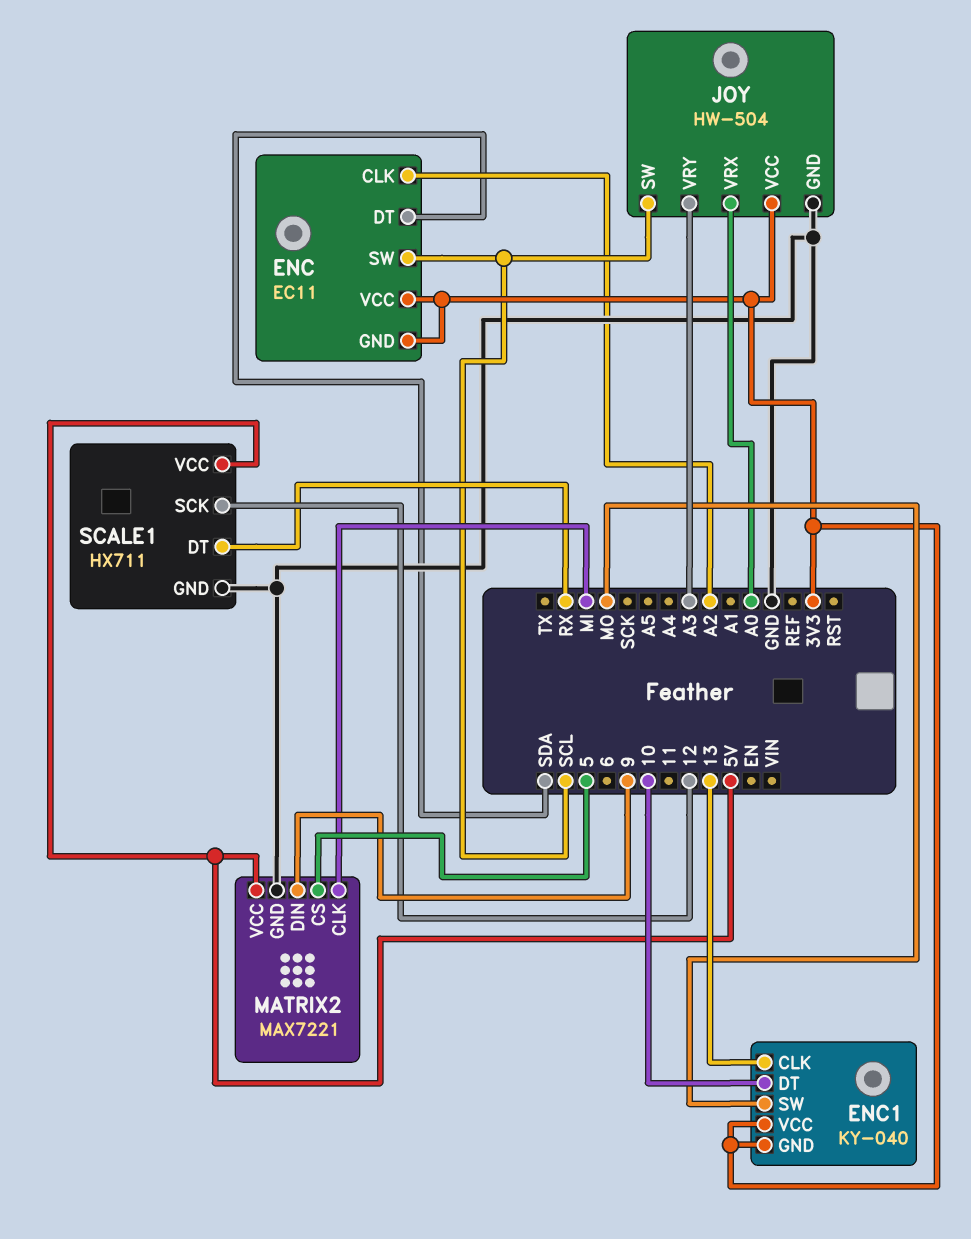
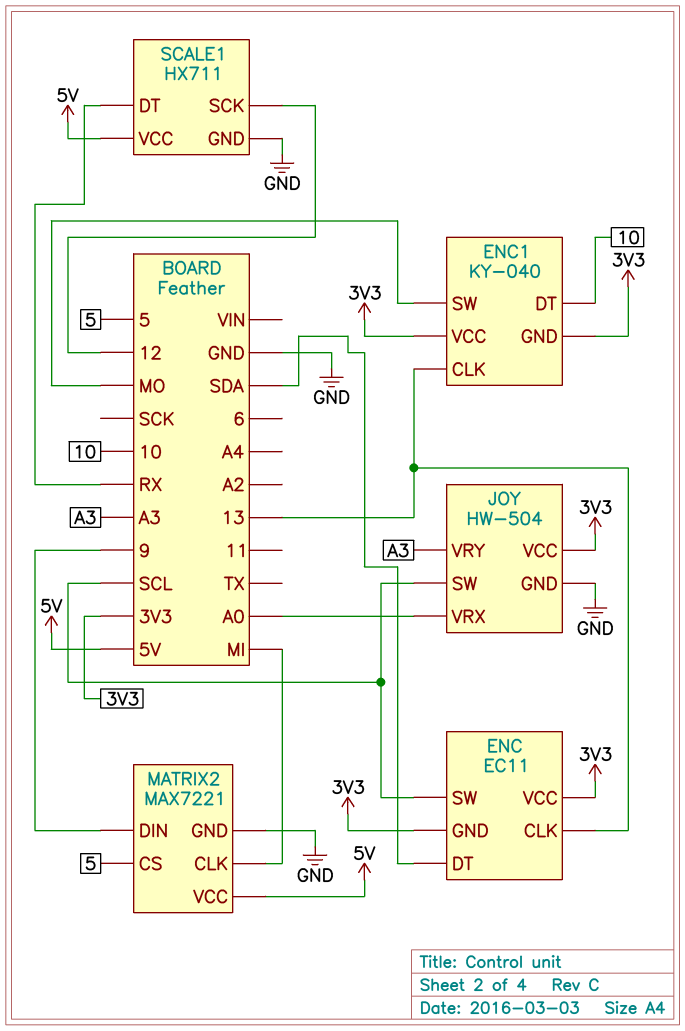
ENC pin CLK: A2 -> 13

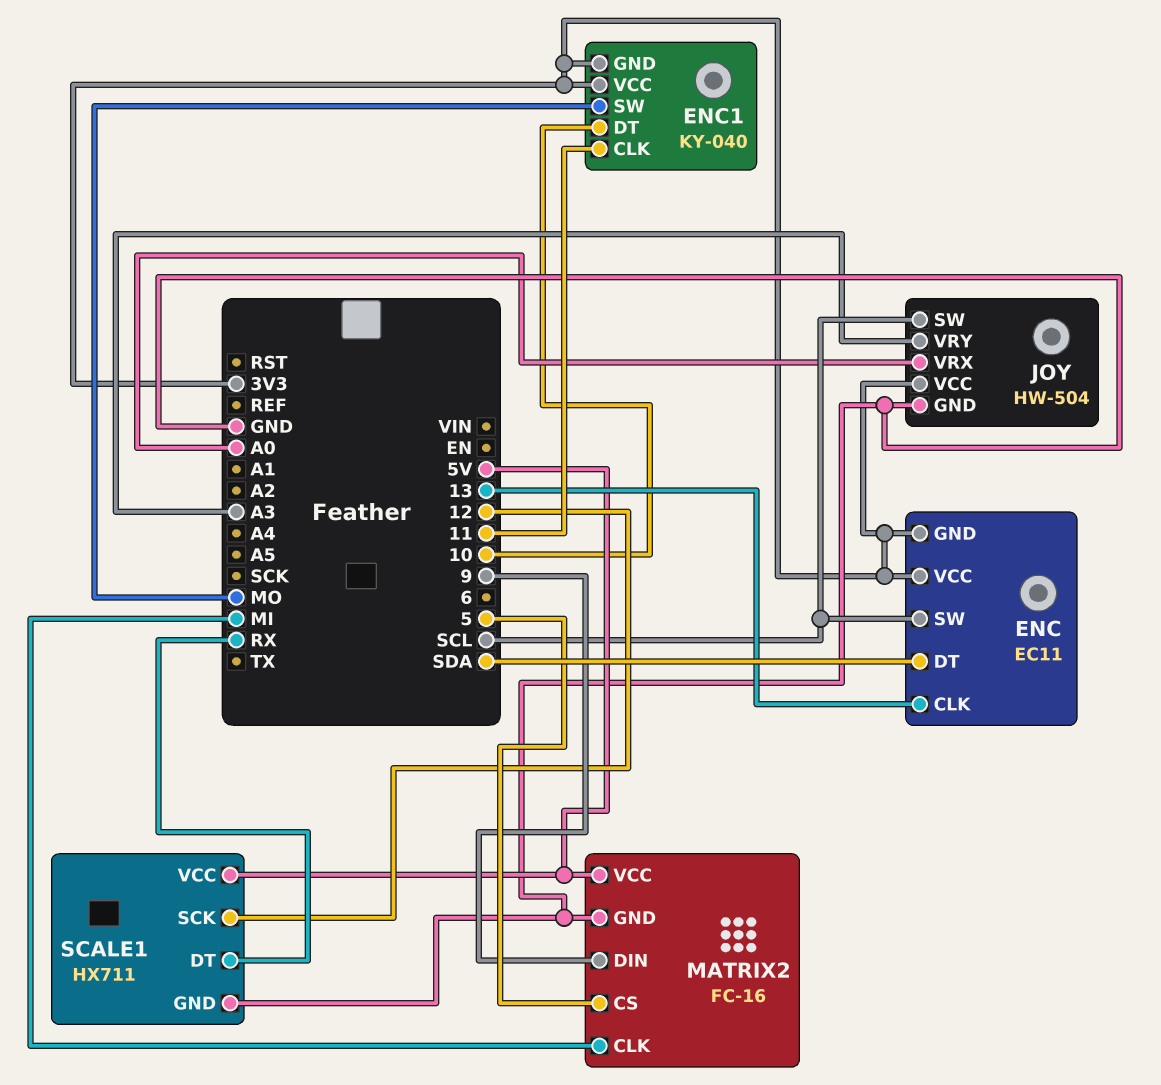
ENC1 pin CLK: 13 -> 11
MATRIX2: MAX7221 -> FC-16

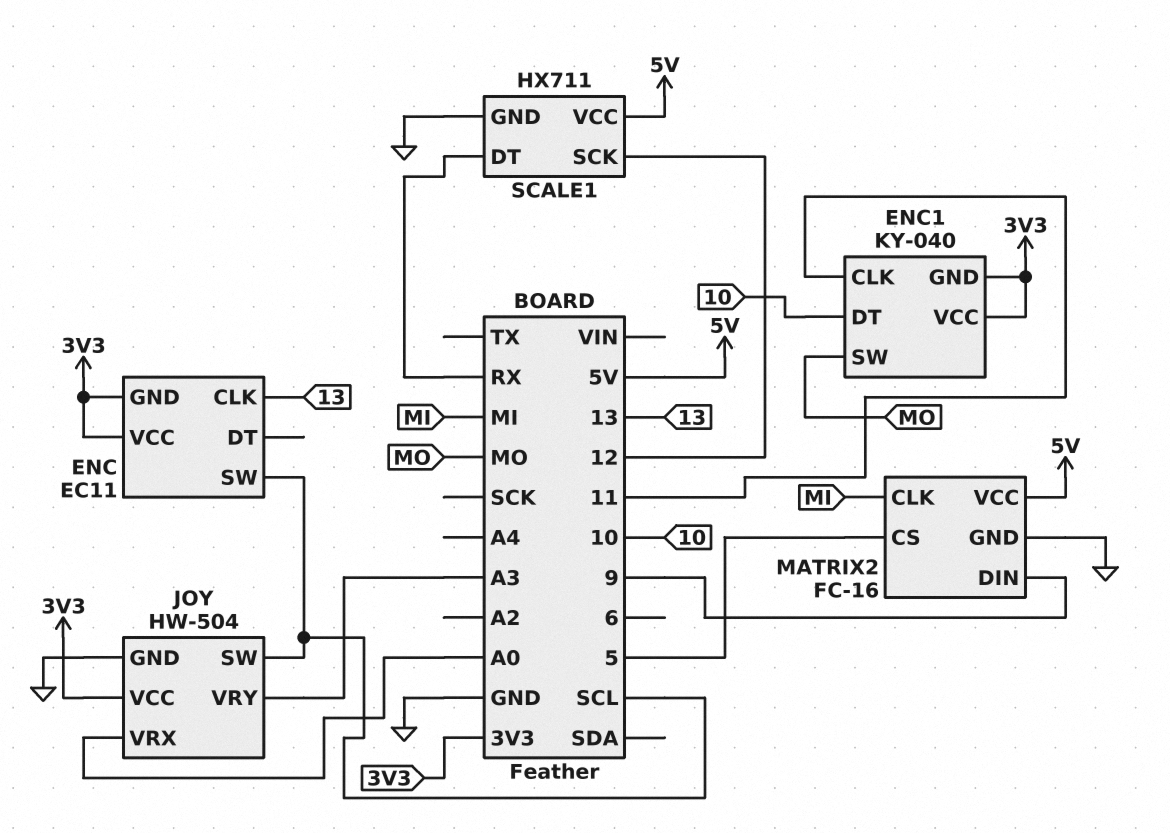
ENC pin DT: SDA -> none

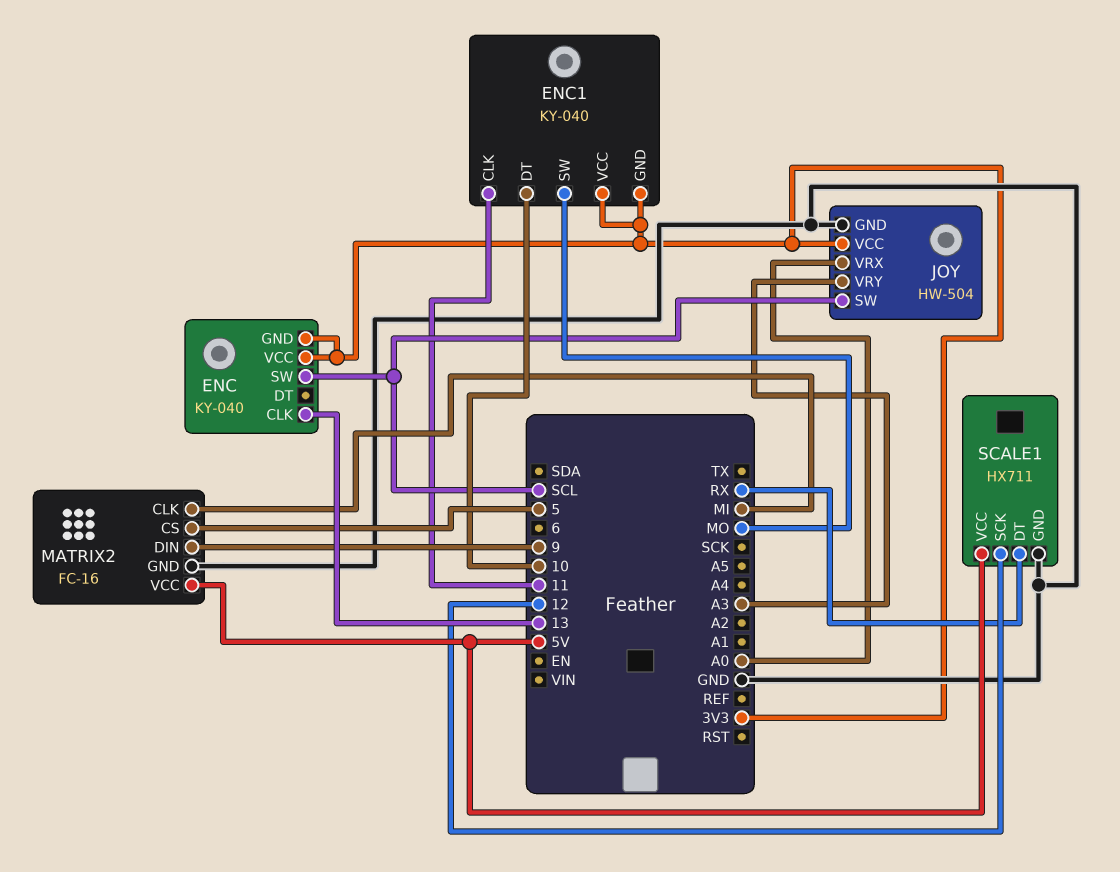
ENC: EC11 -> KY-040

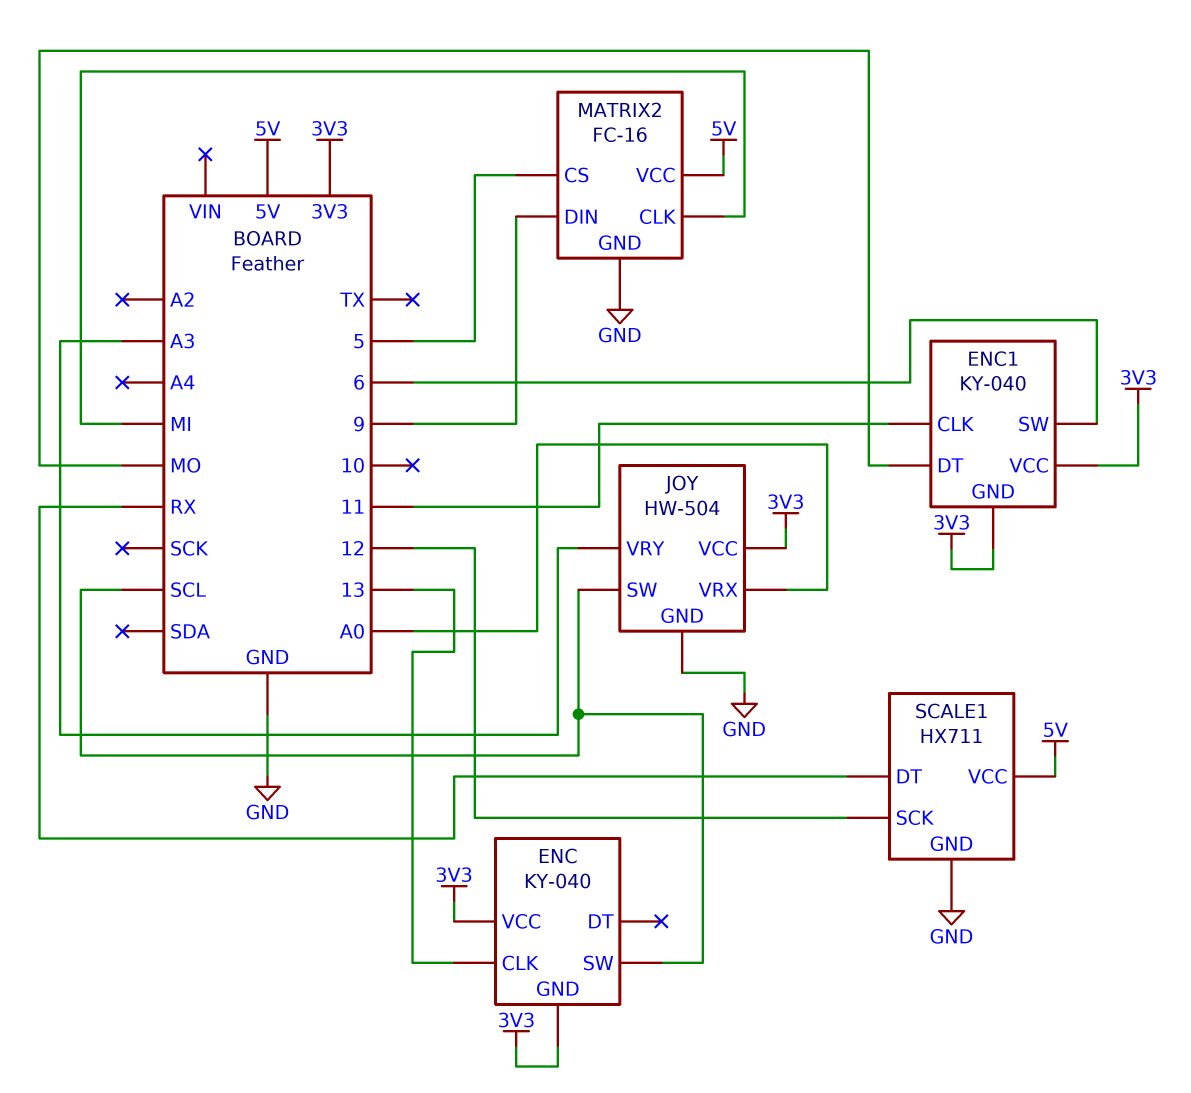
ENC1 pin DT: 10 -> MO
ENC1 pin SW: MO -> 6

